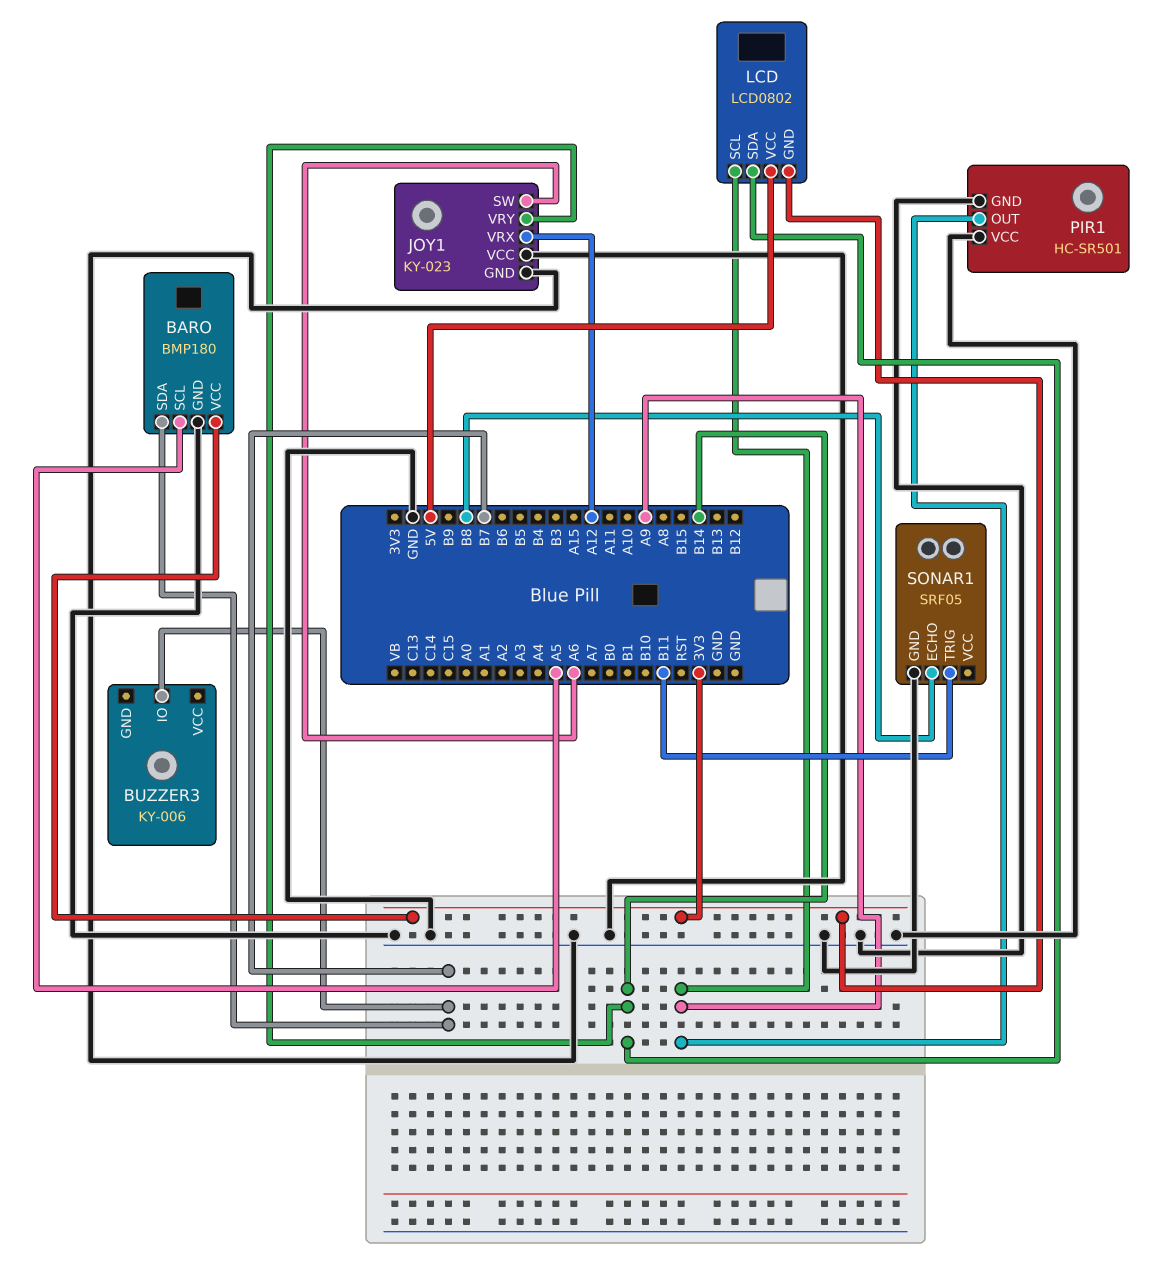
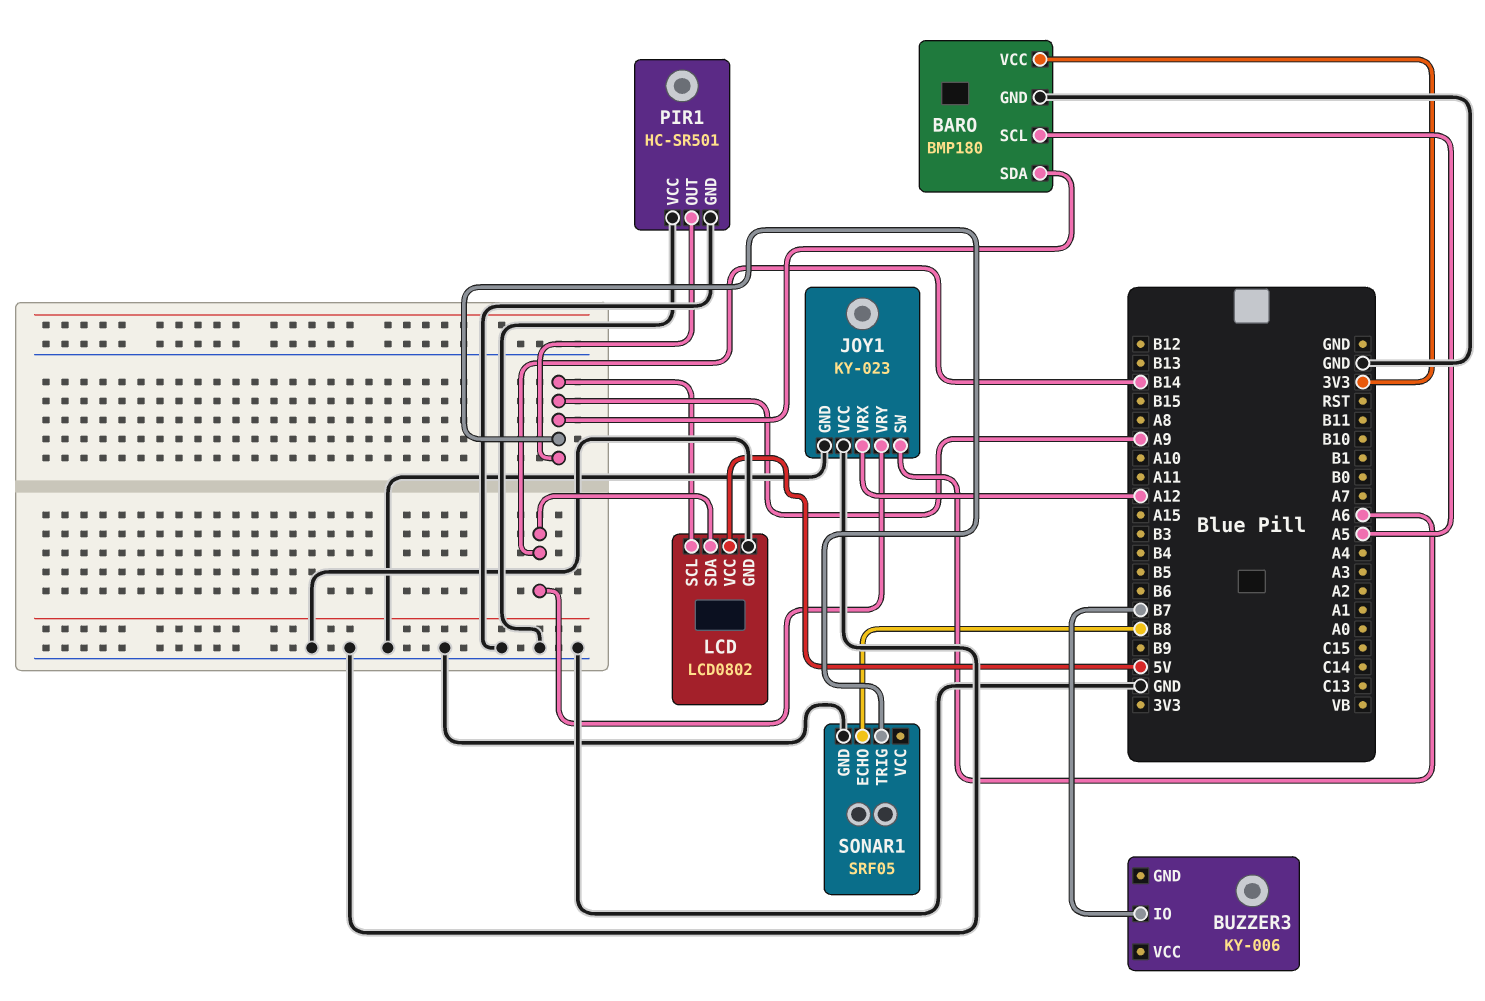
BARO pin SDA: B7 -> A9
LCD pin GND: 3V3 -> GND
SONAR1 pin TRIG: B11 -> A9

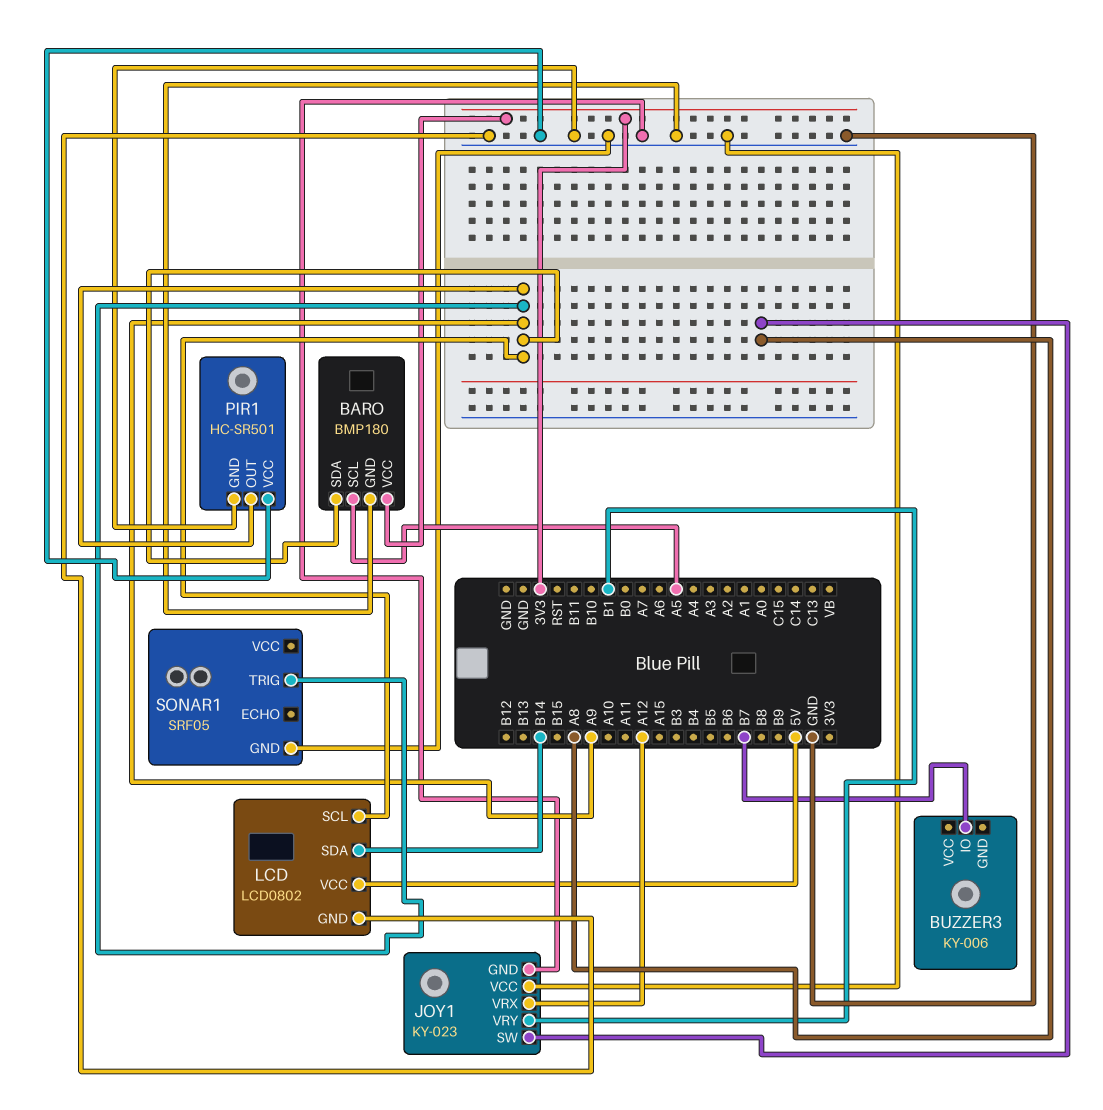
JOY1 pin SW: A6 -> A8
JOY1 pin VRY: B14 -> B1
SONAR1 pin ECHO: B8 -> none

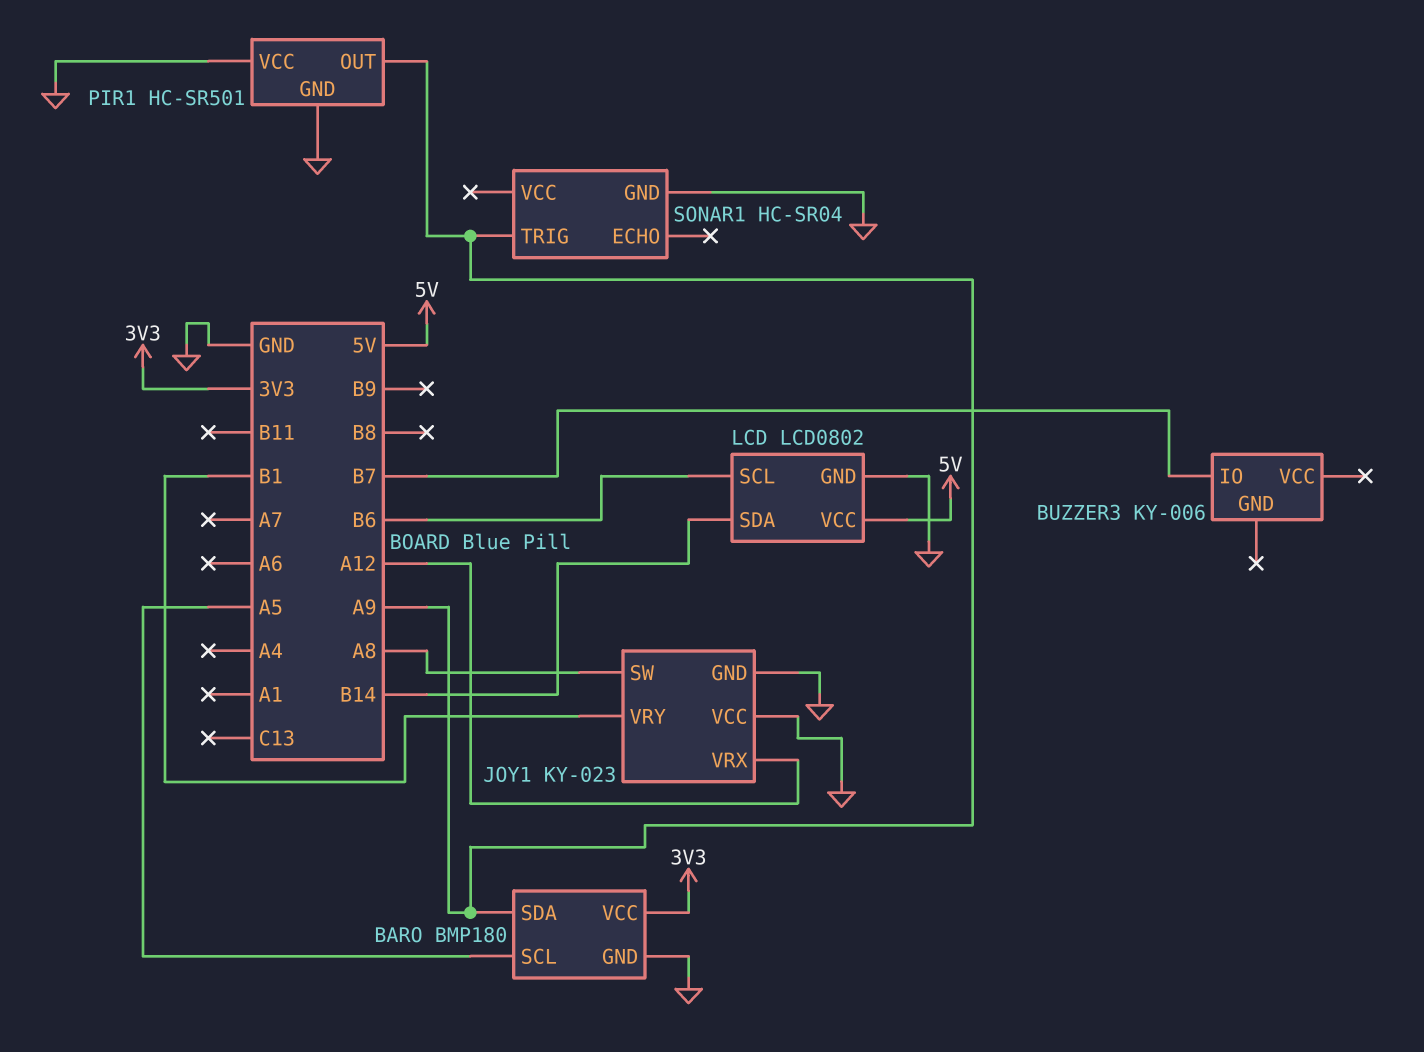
LCD pin SCL: A9 -> B6
SONAR1: SRF05 -> HC-SR04

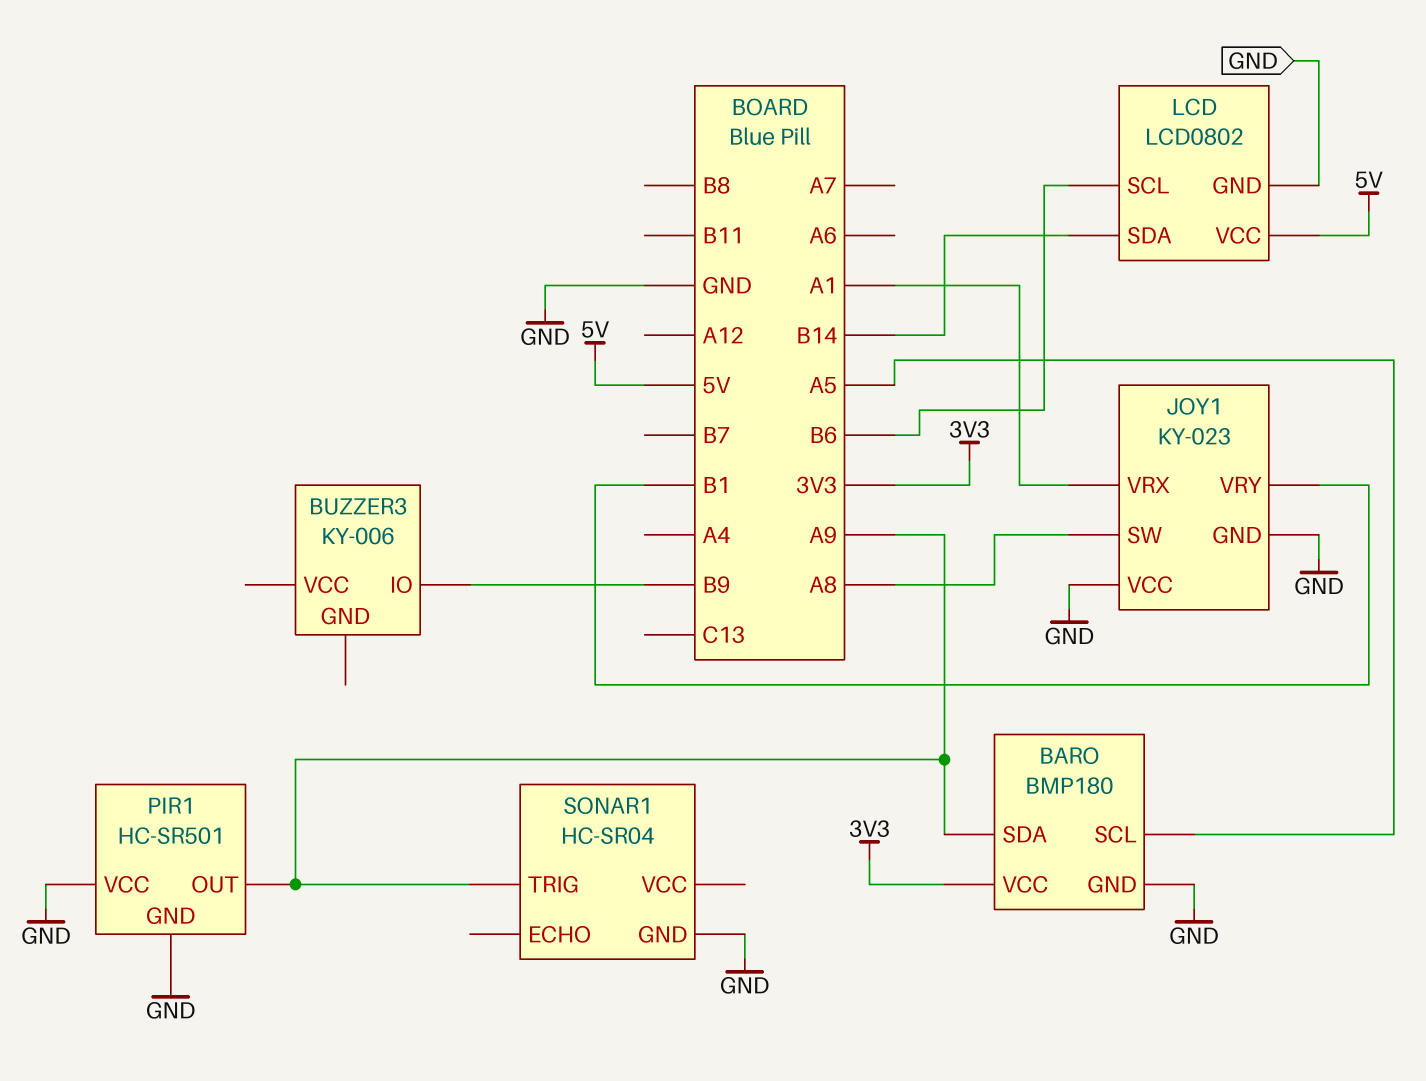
BUZZER3 pin IO: B7 -> B9
JOY1 pin VRX: A12 -> A1

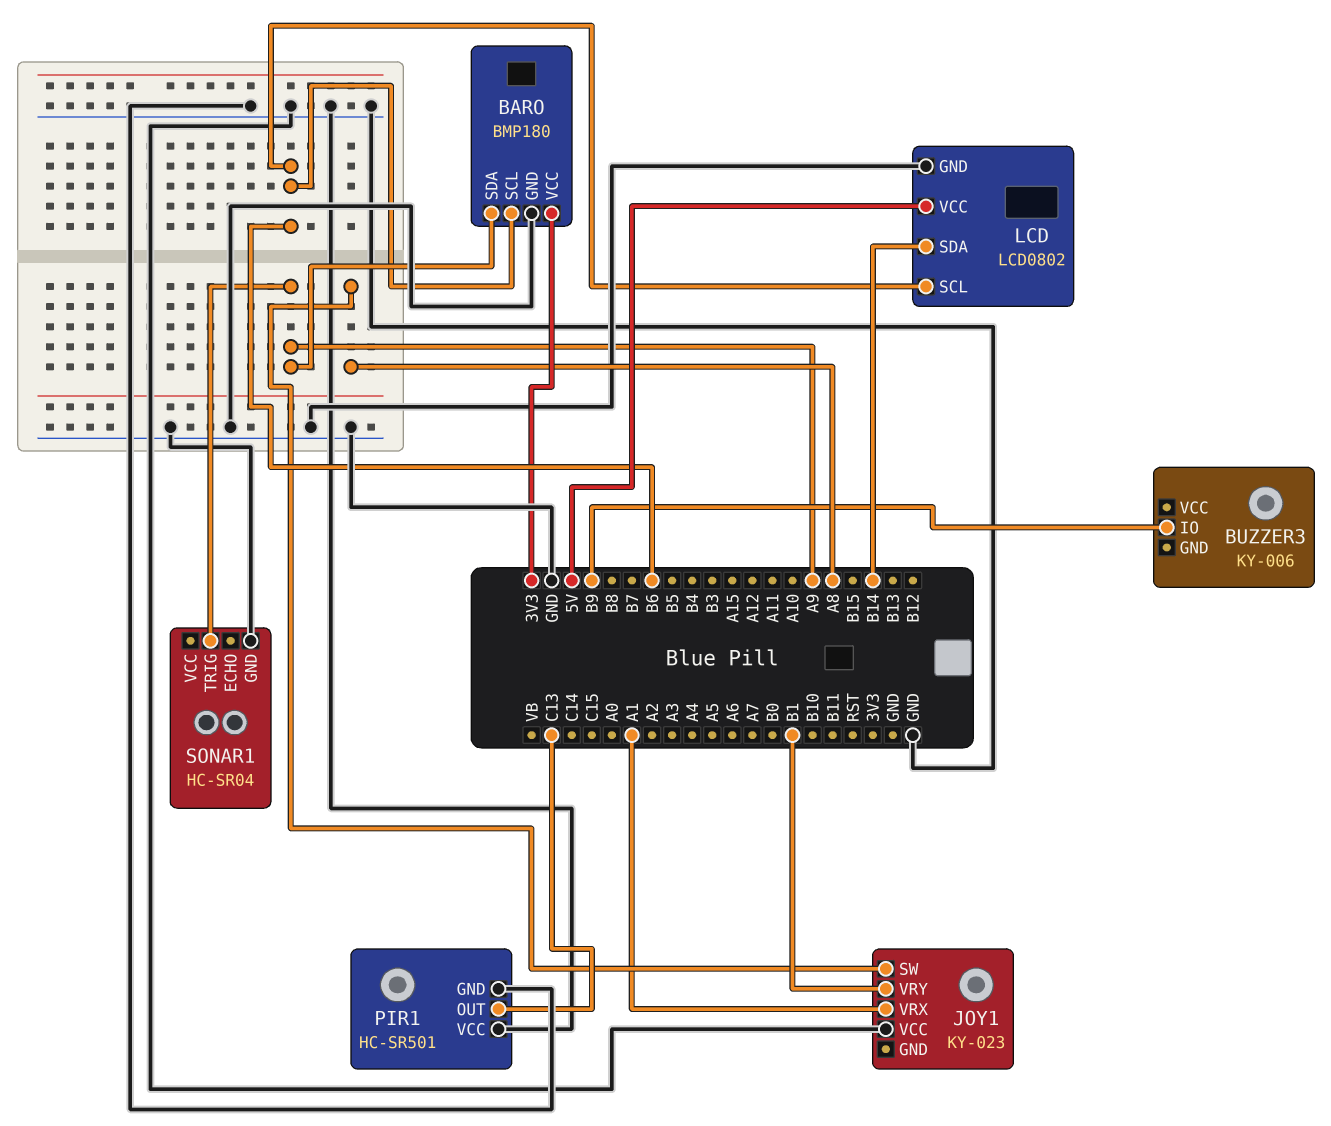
BARO pin SCL: A5 -> B6
JOY1 pin GND: GND -> none
PIR1 pin OUT: A9 -> C13

